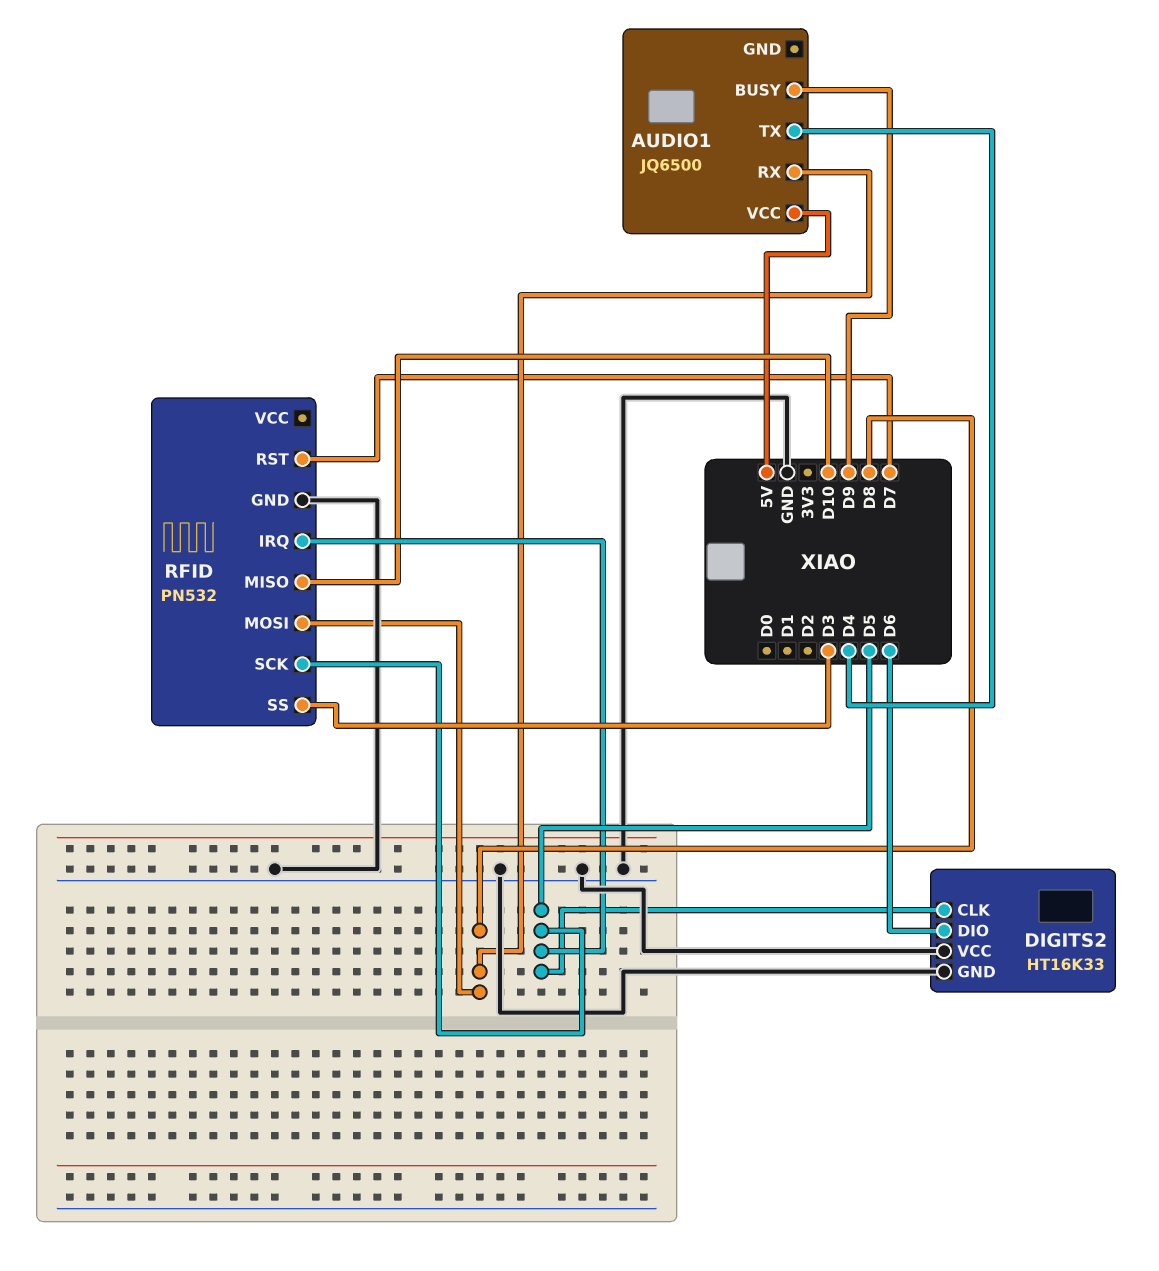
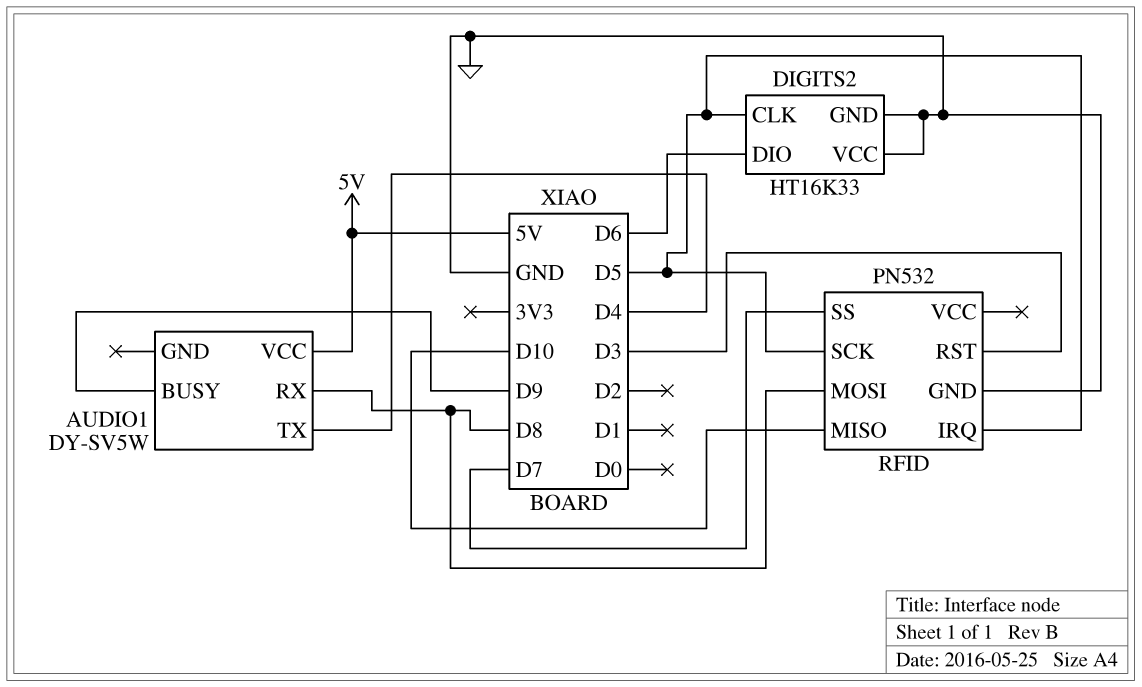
AUDIO1: JQ6500 -> DY-SV5W
RFID pin RST: D7 -> D3
RFID pin SS: D3 -> D7

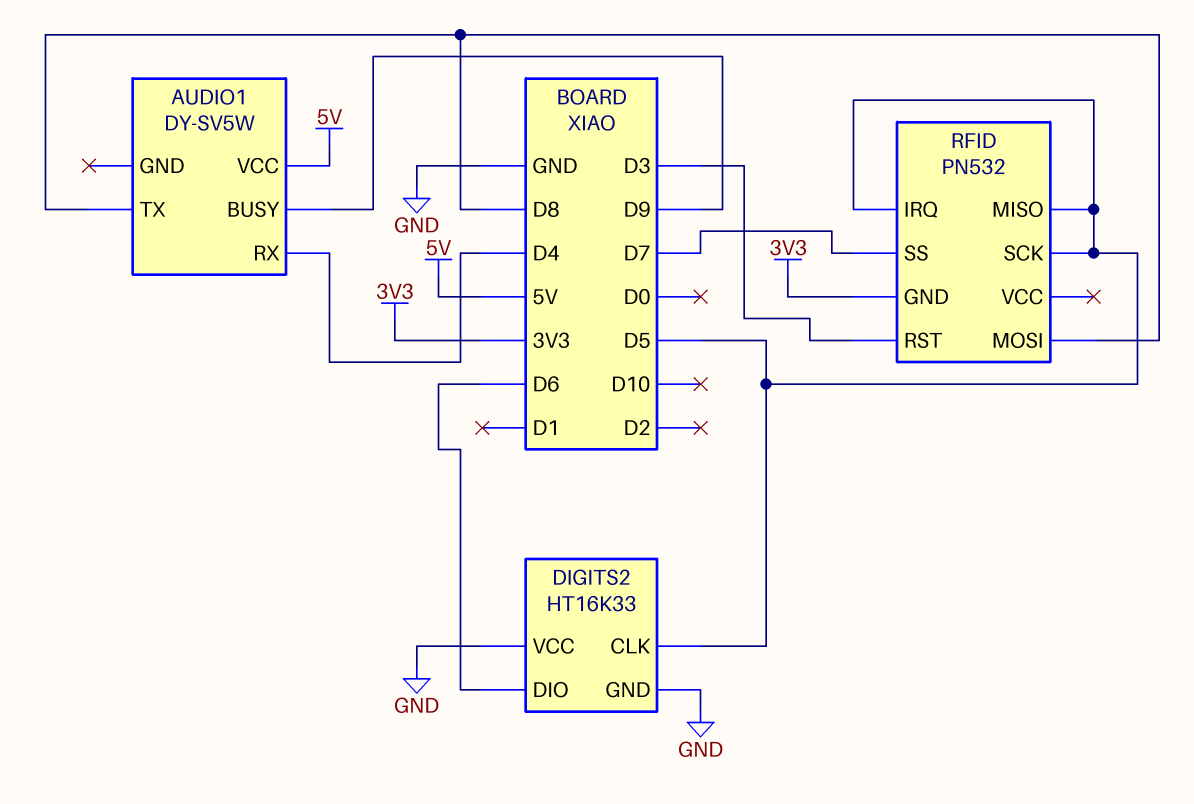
AUDIO1 pin RX: D8 -> D4
AUDIO1 pin TX: D4 -> D8
RFID pin GND: GND -> 3V3
RFID pin MISO: D10 -> D5

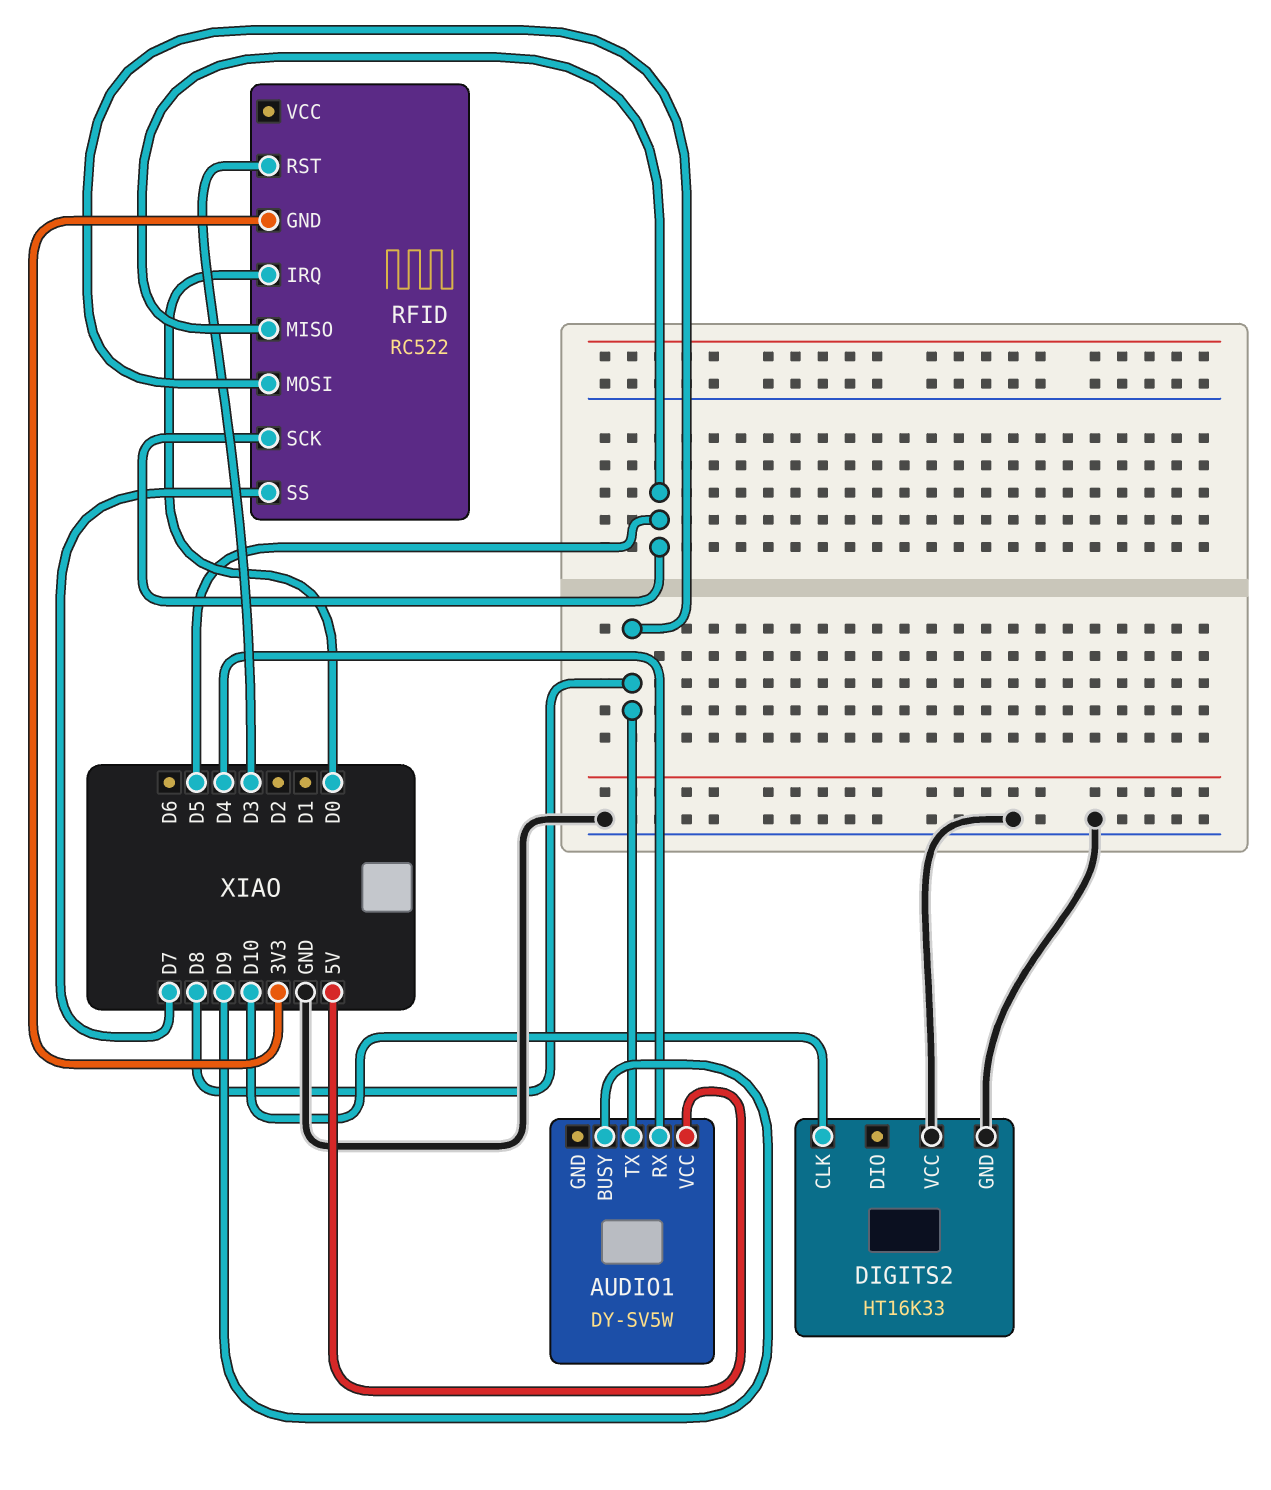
DIGITS2 pin CLK: D5 -> D10
DIGITS2 pin DIO: D6 -> none
RFID: PN532 -> RC522
RFID pin IRQ: D5 -> D0

